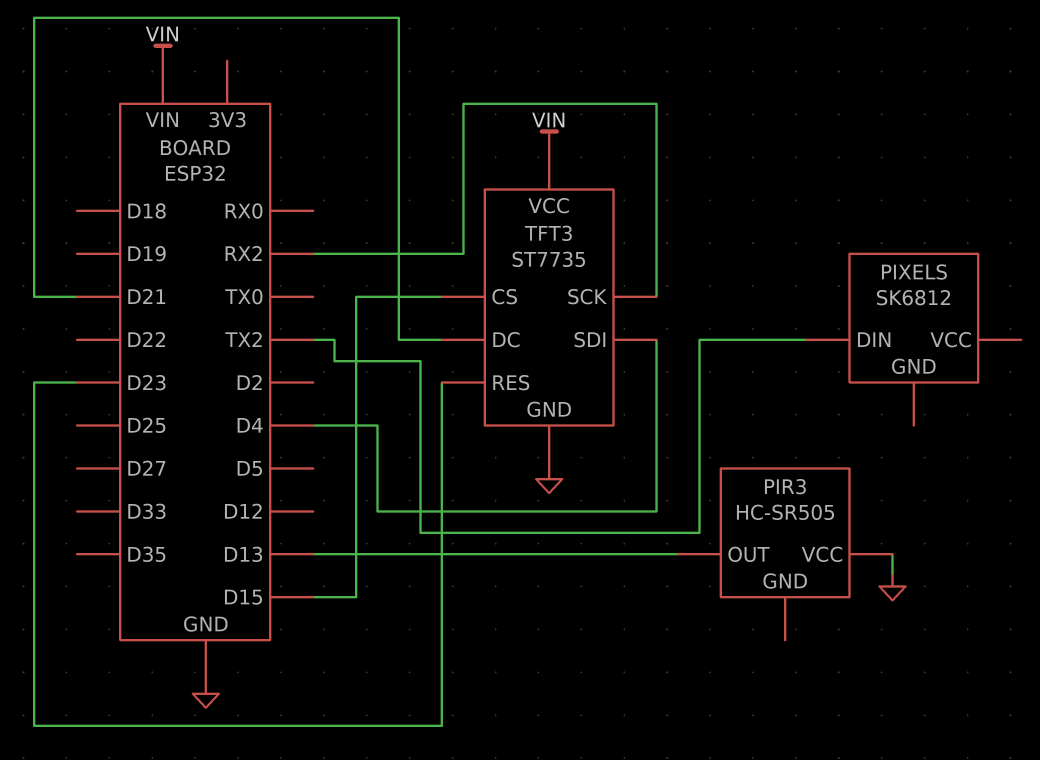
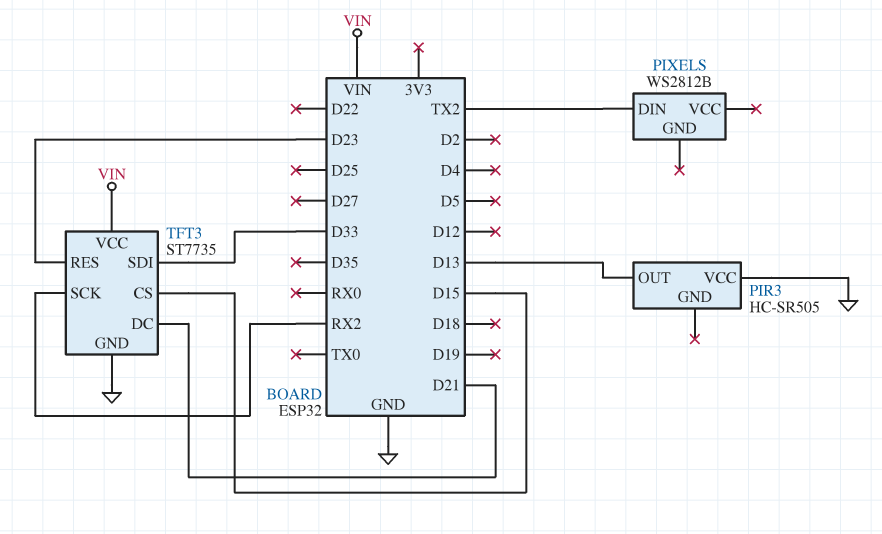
PIXELS: SK6812 -> WS2812B
TFT3 pin SDI: D4 -> D33

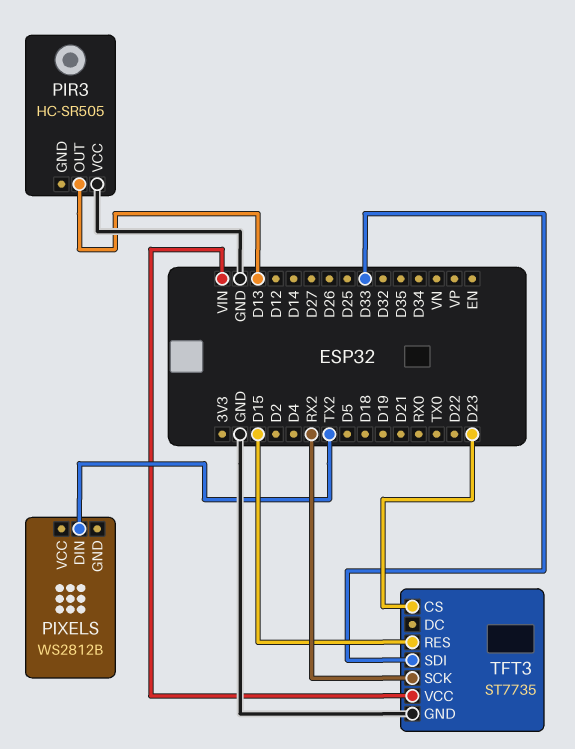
TFT3 pin CS: D15 -> D23
TFT3 pin DC: D21 -> none
TFT3 pin RES: D23 -> D15

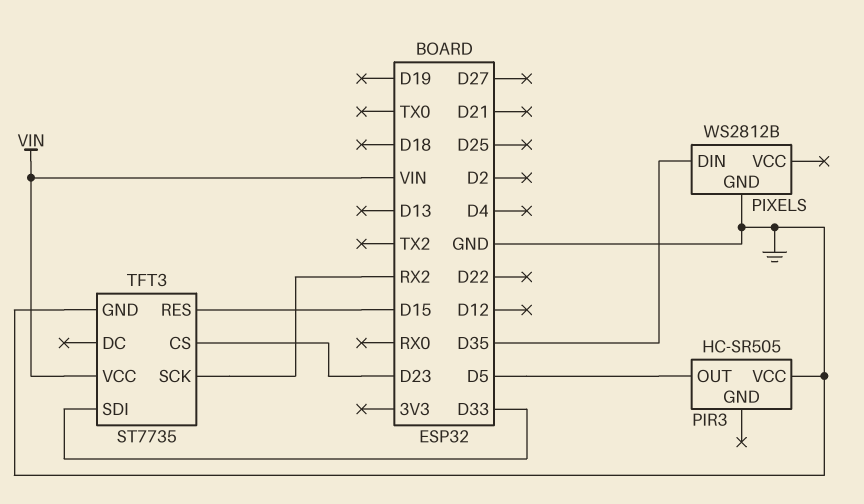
PIR3 pin OUT: D13 -> D5
PIXELS pin DIN: TX2 -> D35
PIXELS pin GND: none -> GND

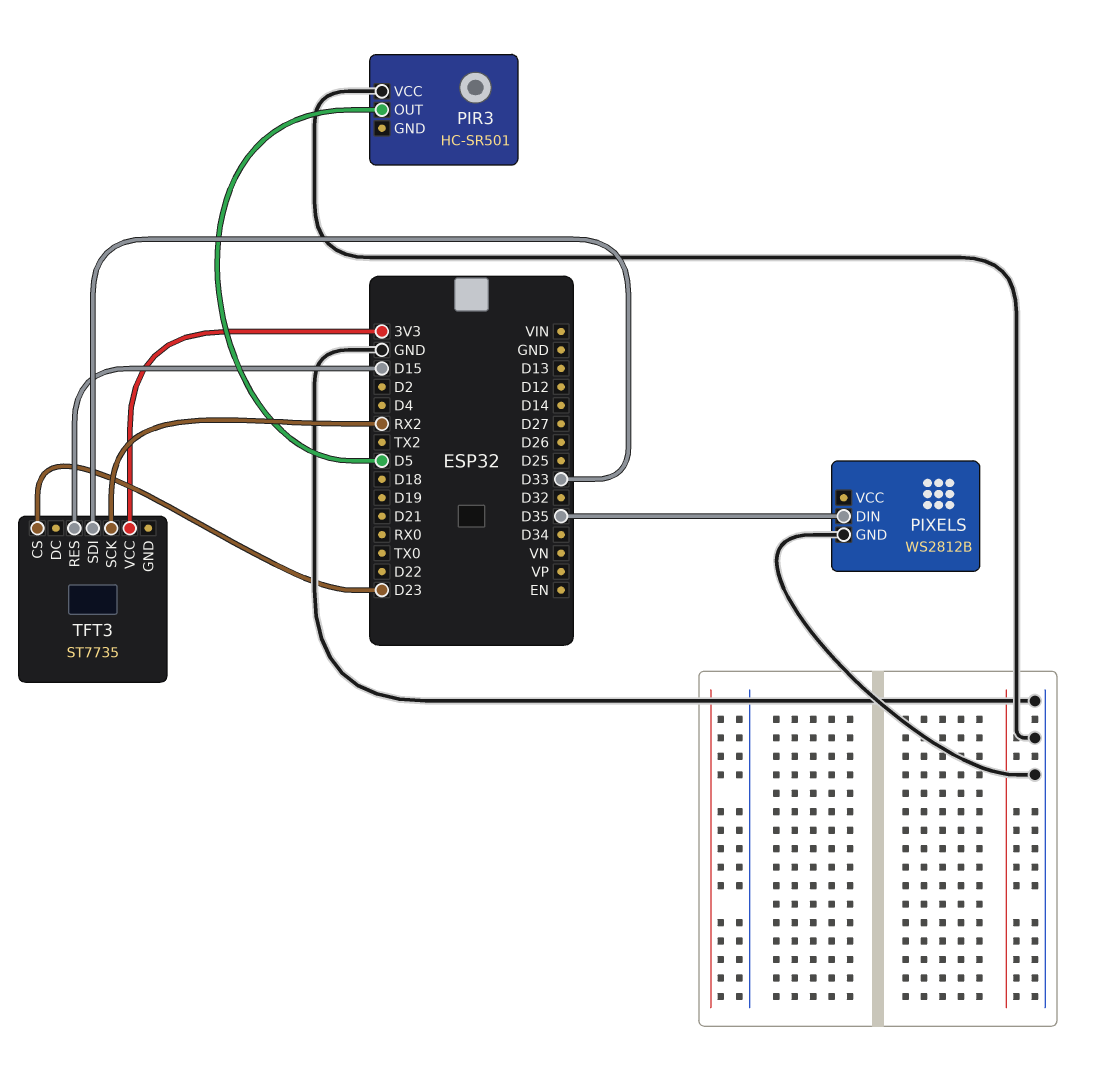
PIR3: HC-SR505 -> HC-SR501
TFT3 pin GND: GND -> none
TFT3 pin VCC: VIN -> 3V3

